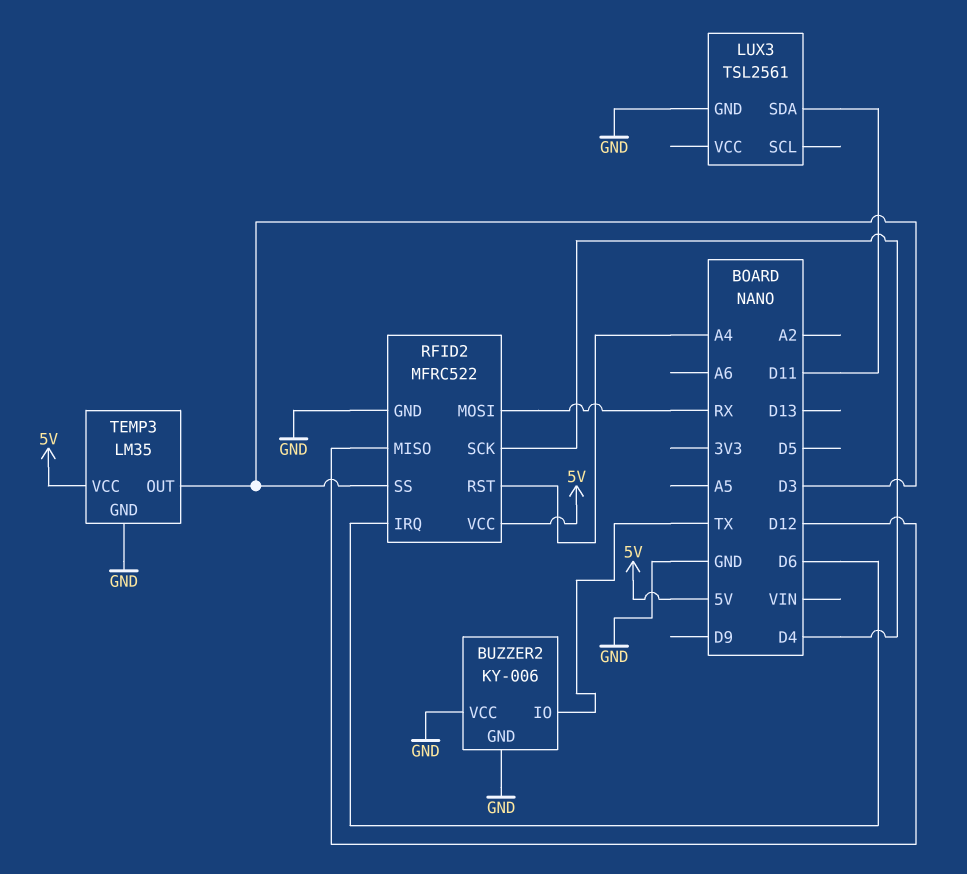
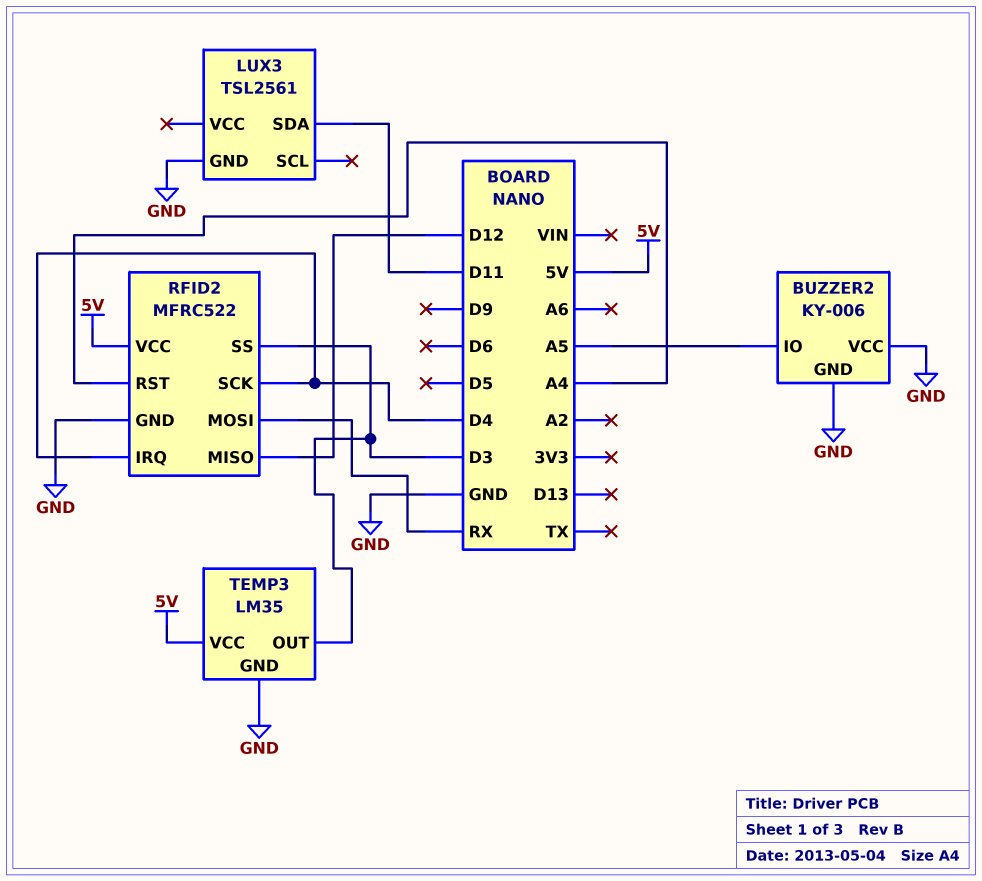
BUZZER2 pin IO: TX -> A5
RFID2 pin IRQ: D6 -> D4

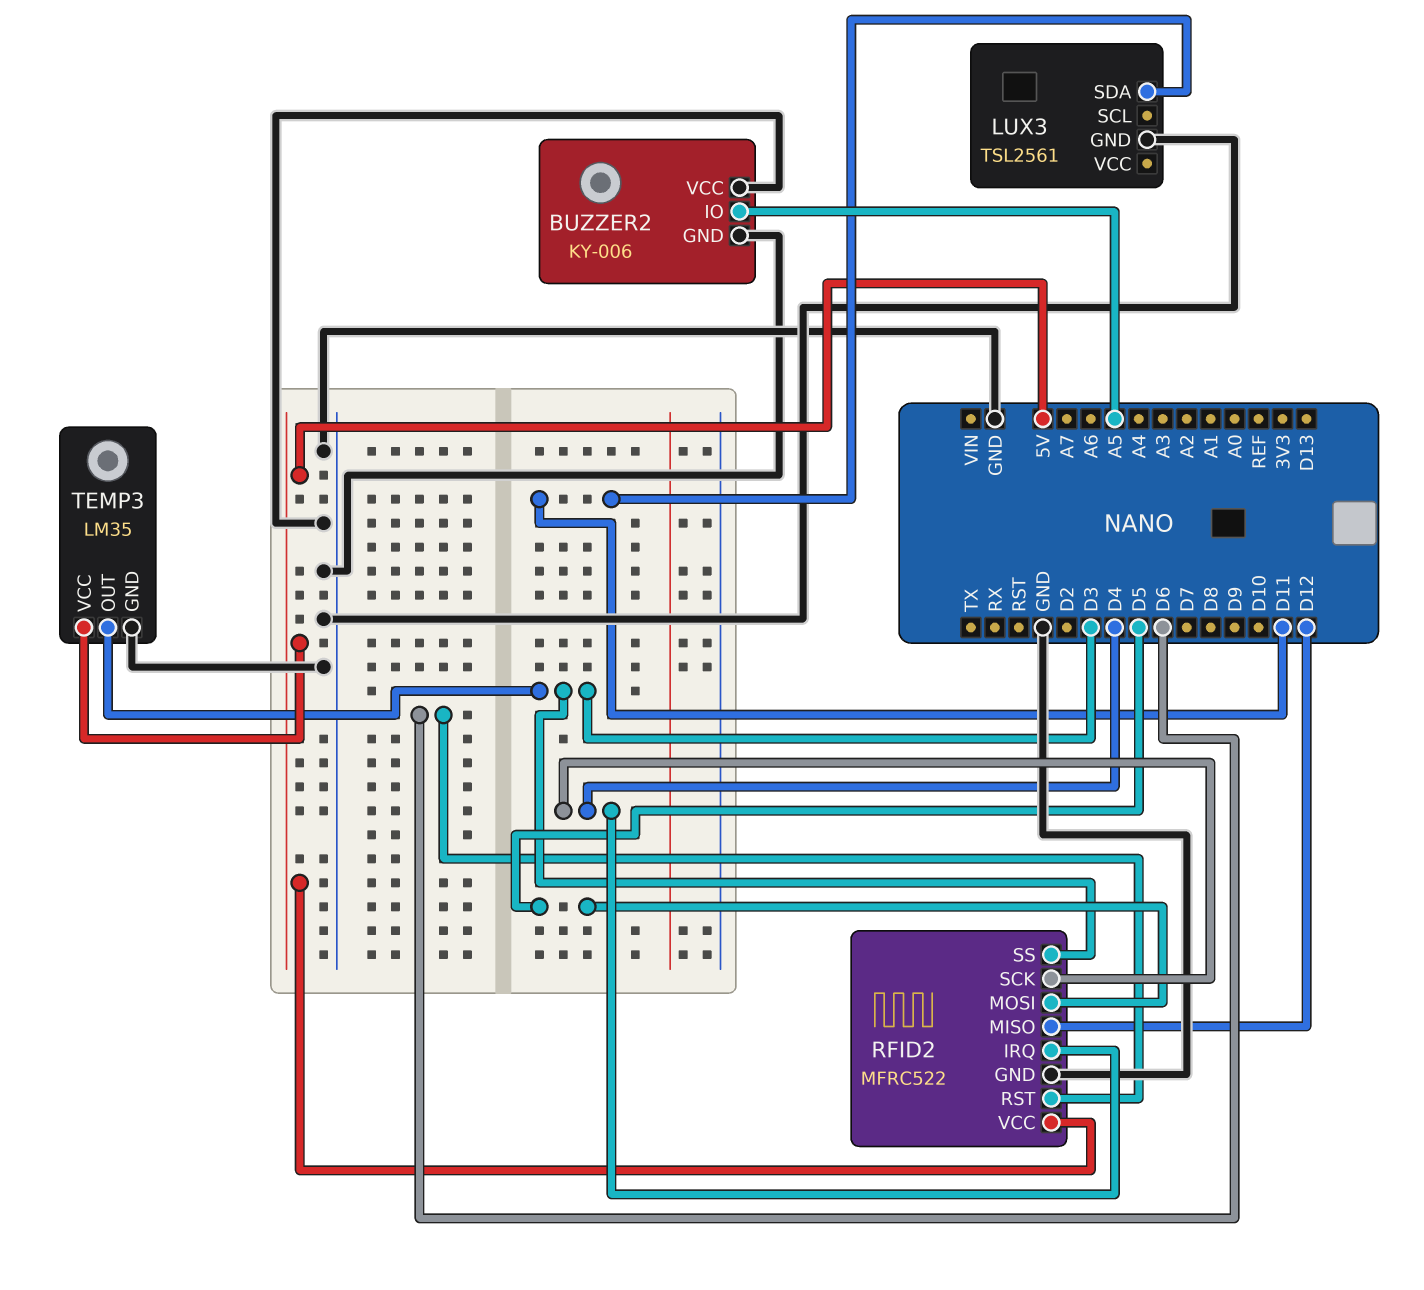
RFID2 pin MOSI: RX -> D5
RFID2 pin RST: A4 -> D6

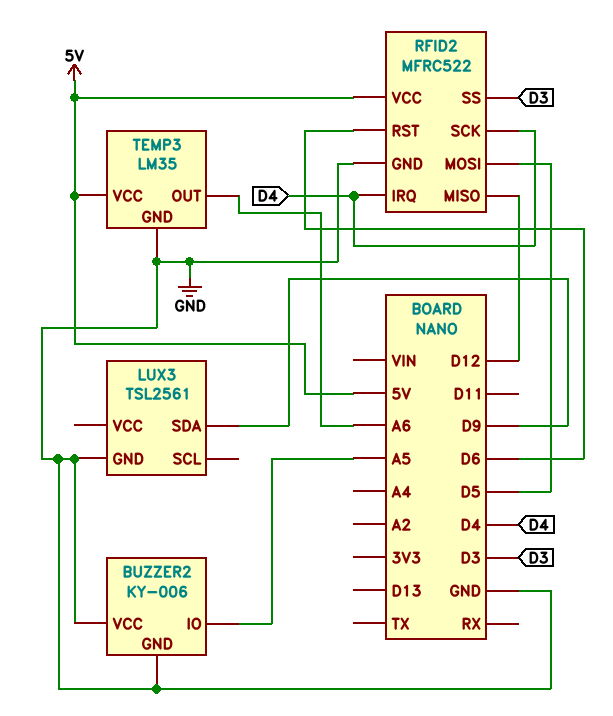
LUX3 pin SDA: D11 -> D9
TEMP3 pin OUT: D3 -> A6

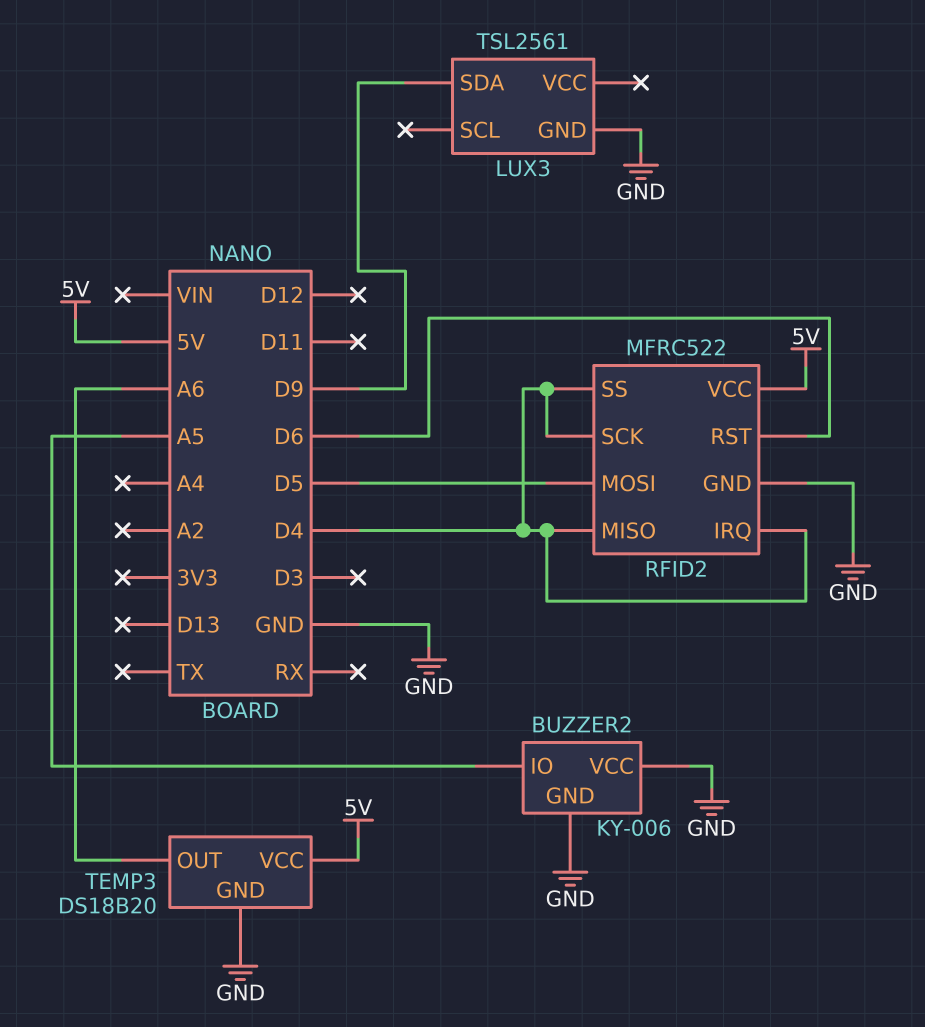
RFID2 pin MISO: D12 -> D4
RFID2 pin SS: D3 -> D4
TEMP3: LM35 -> DS18B20

